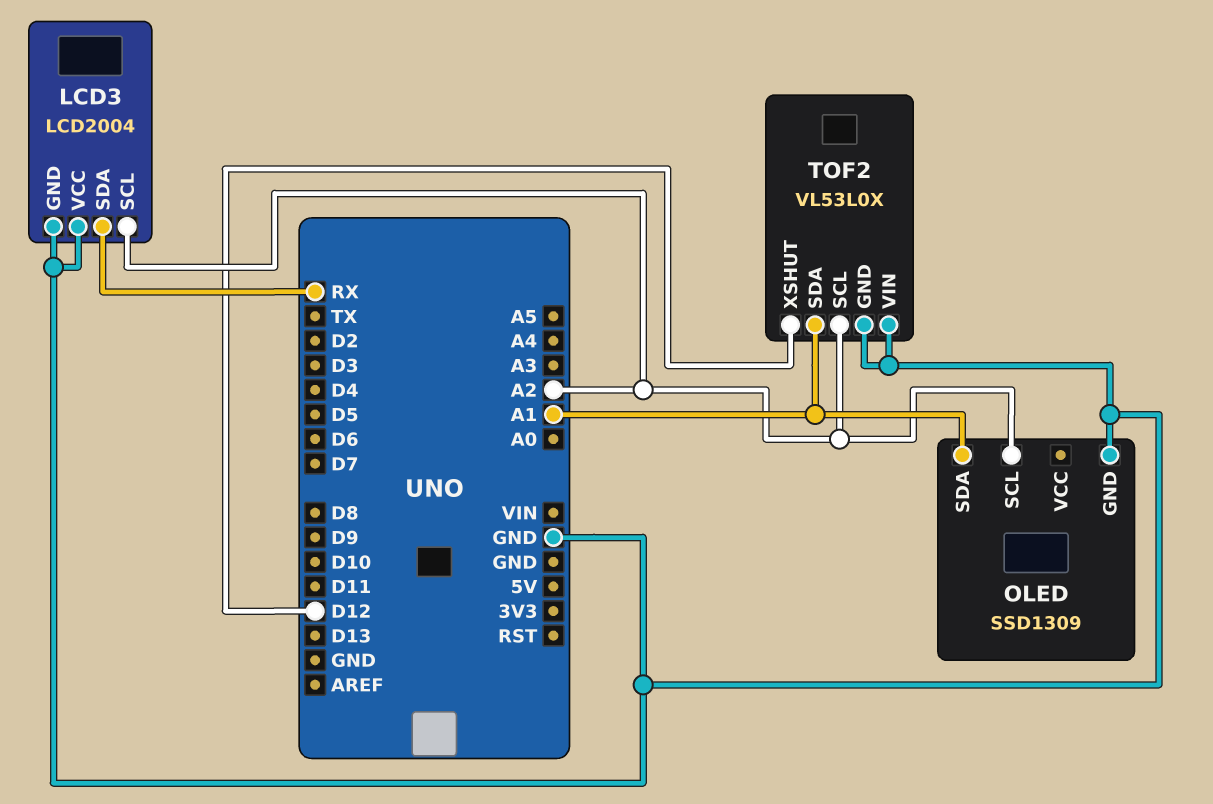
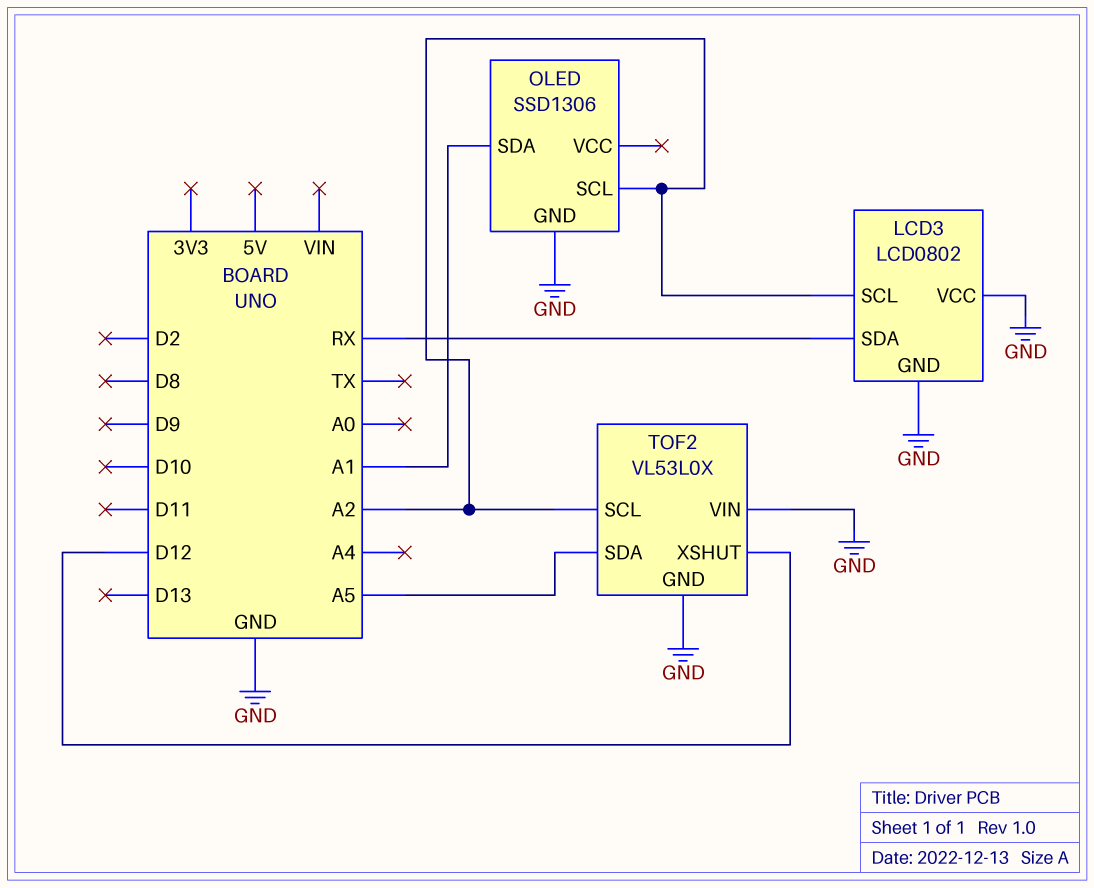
LCD3: LCD2004 -> LCD0802
OLED: SSD1309 -> SSD1306
TOF2 pin SDA: A1 -> A5

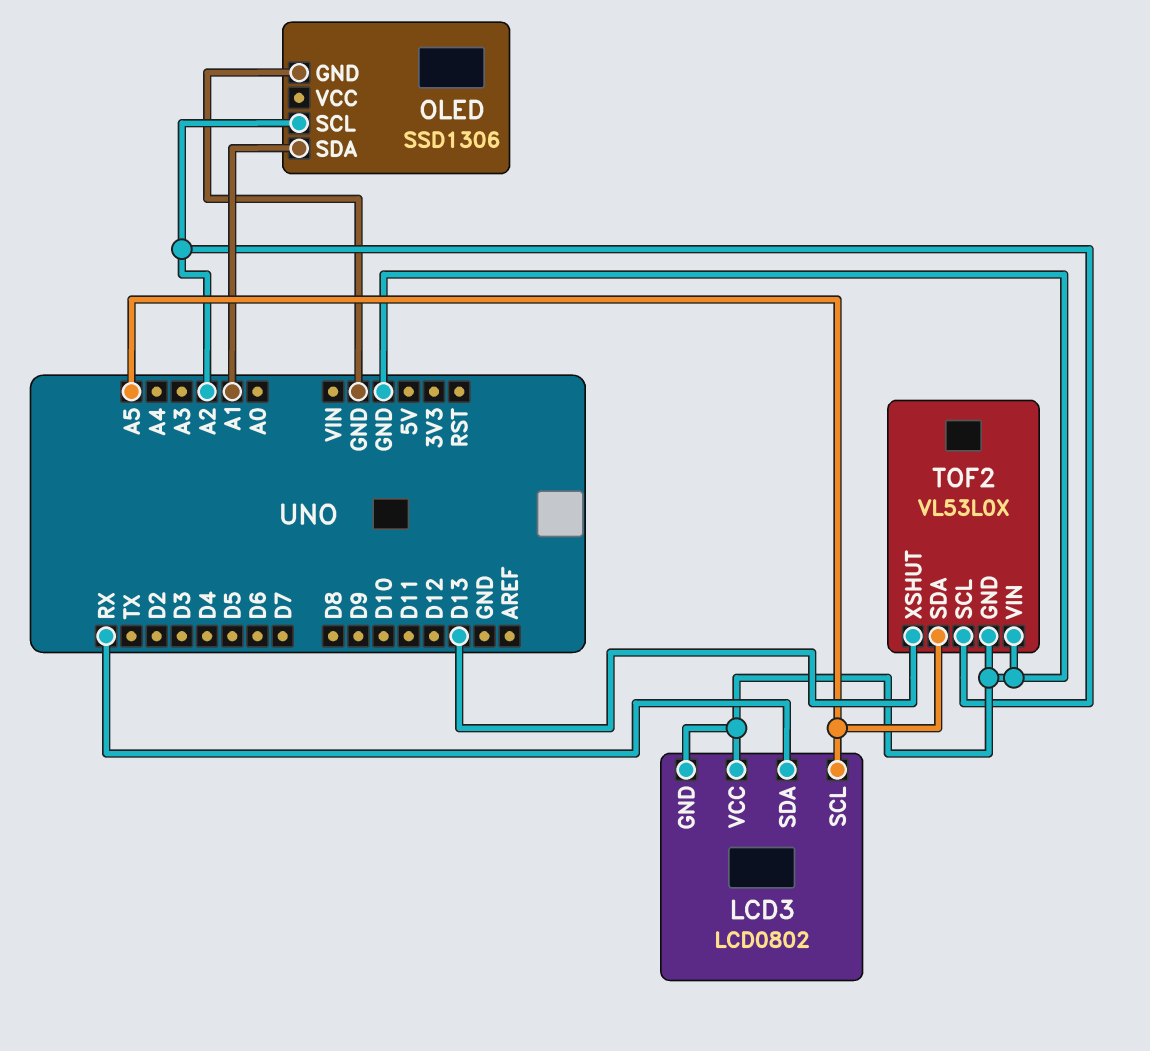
LCD3 pin SCL: A2 -> A5
TOF2 pin XSHUT: D12 -> D13

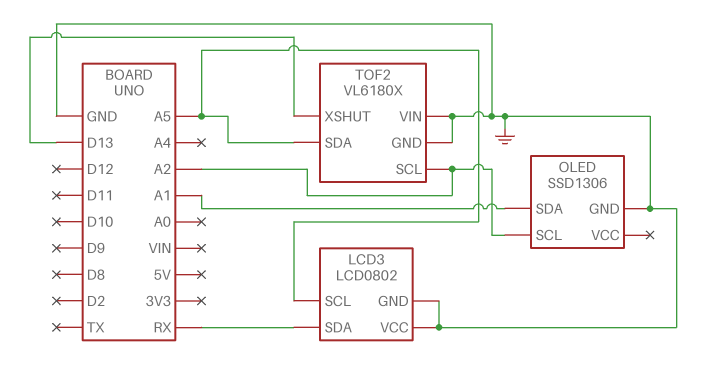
TOF2: VL53L0X -> VL6180X

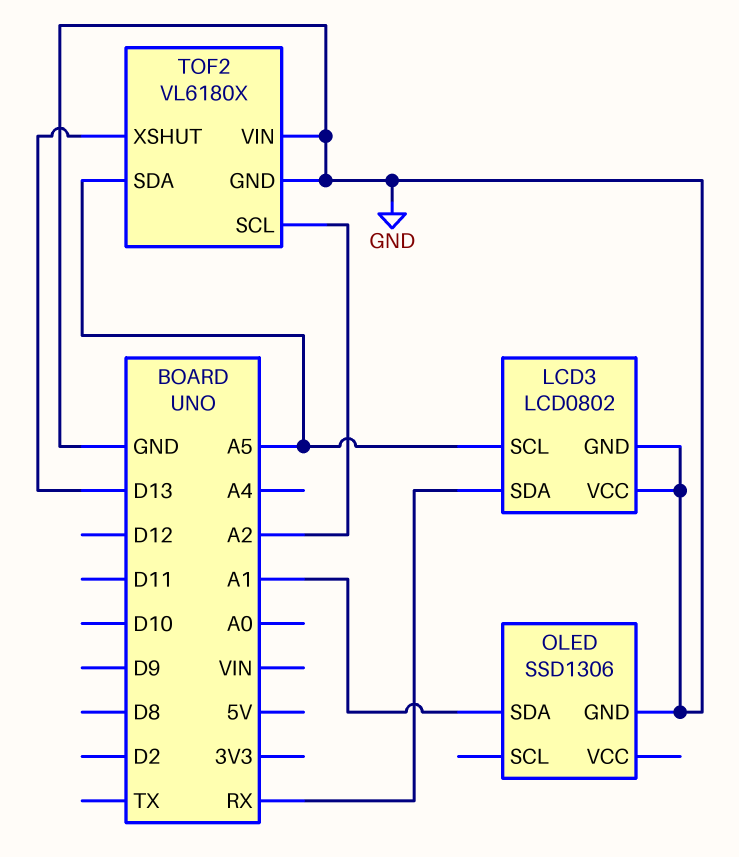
OLED pin SCL: A2 -> none

